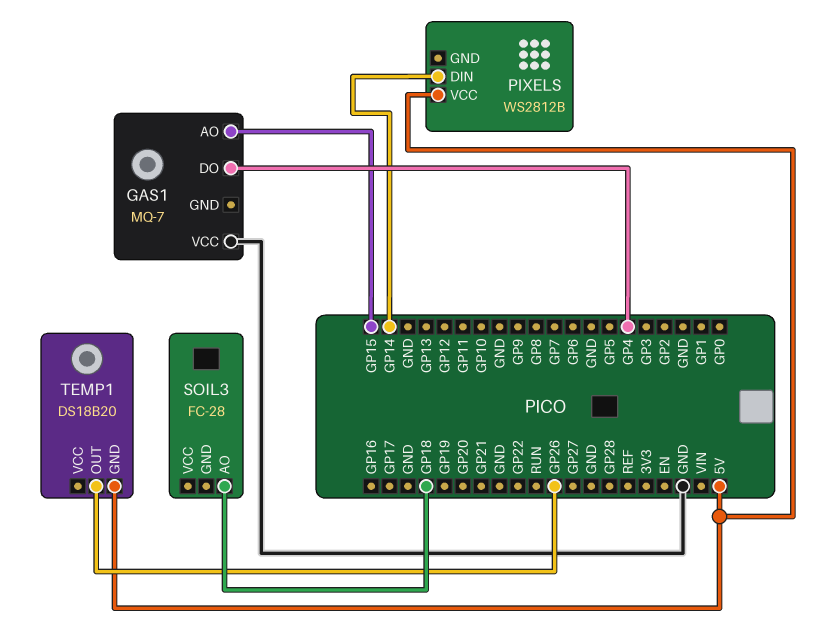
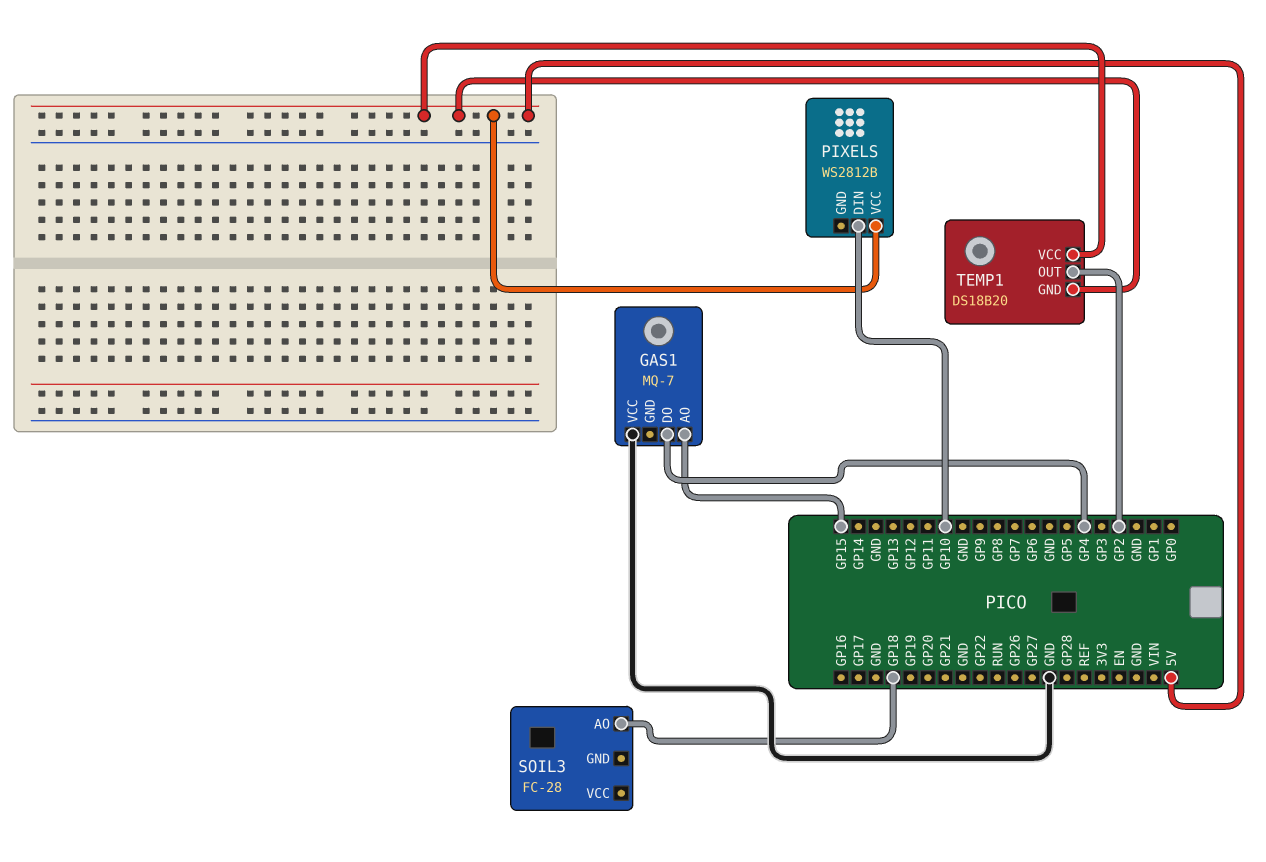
PIXELS pin DIN: GP14 -> GP10
TEMP1 pin OUT: GP26 -> GP2
TEMP1 pin VCC: none -> 5V

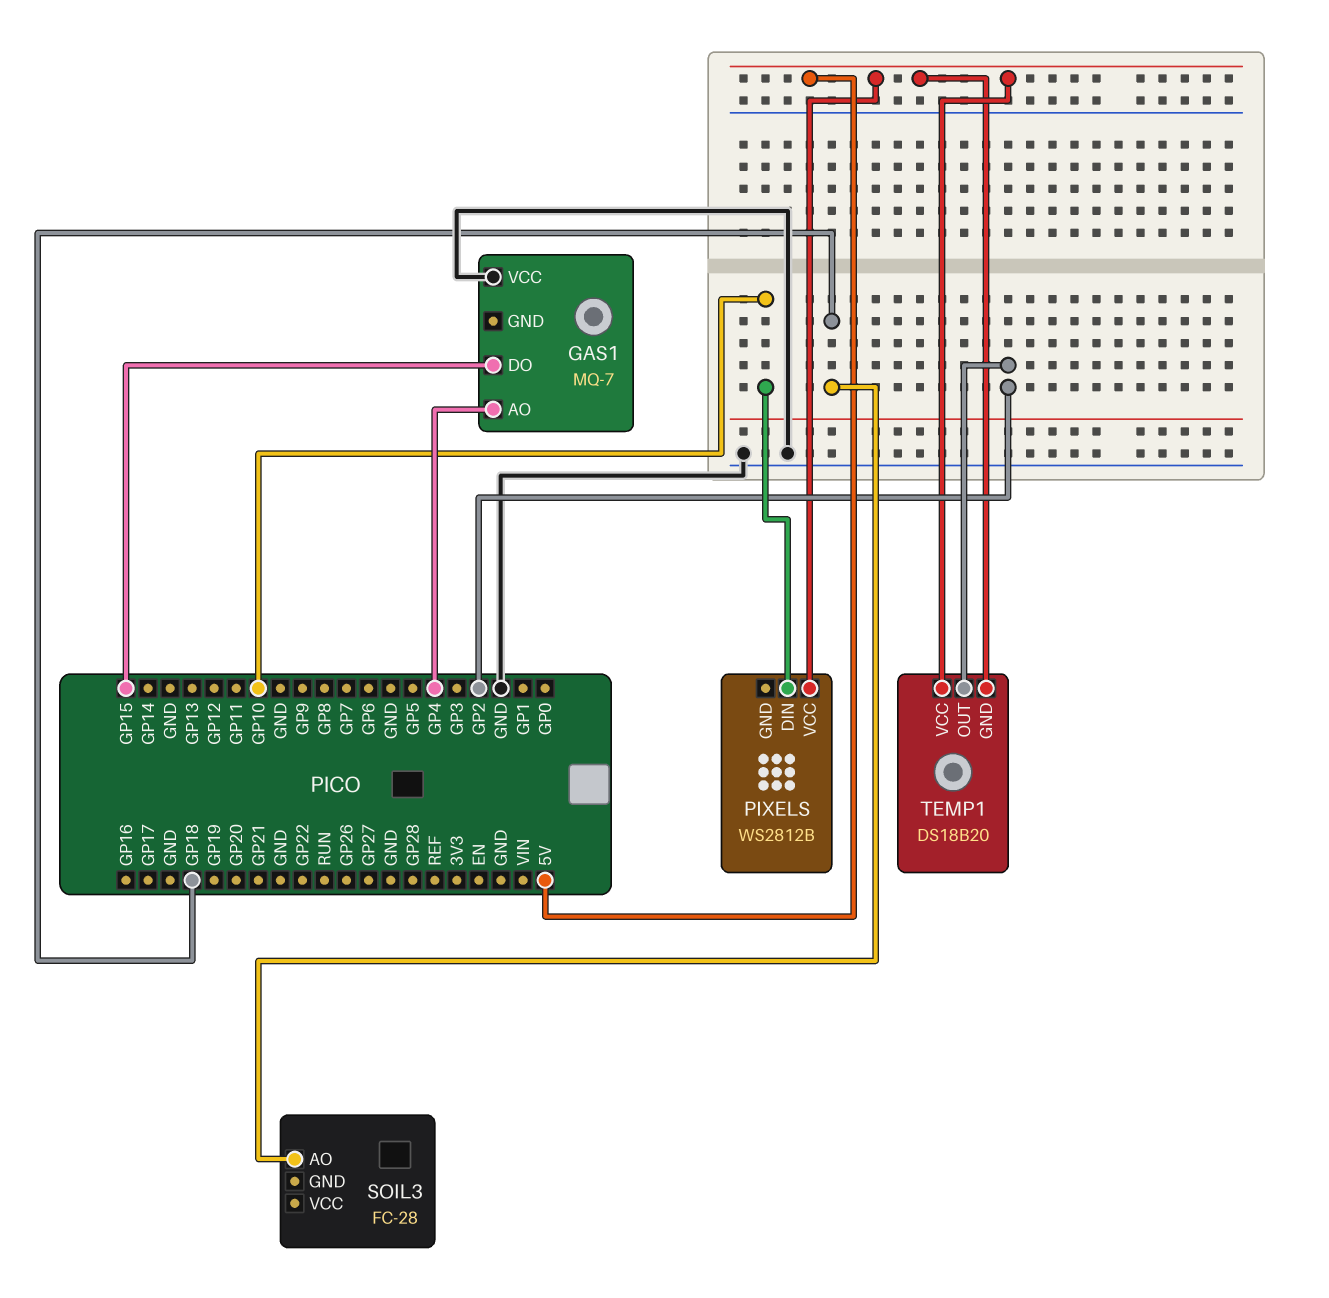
GAS1 pin AO: GP15 -> GP4
GAS1 pin DO: GP4 -> GP15

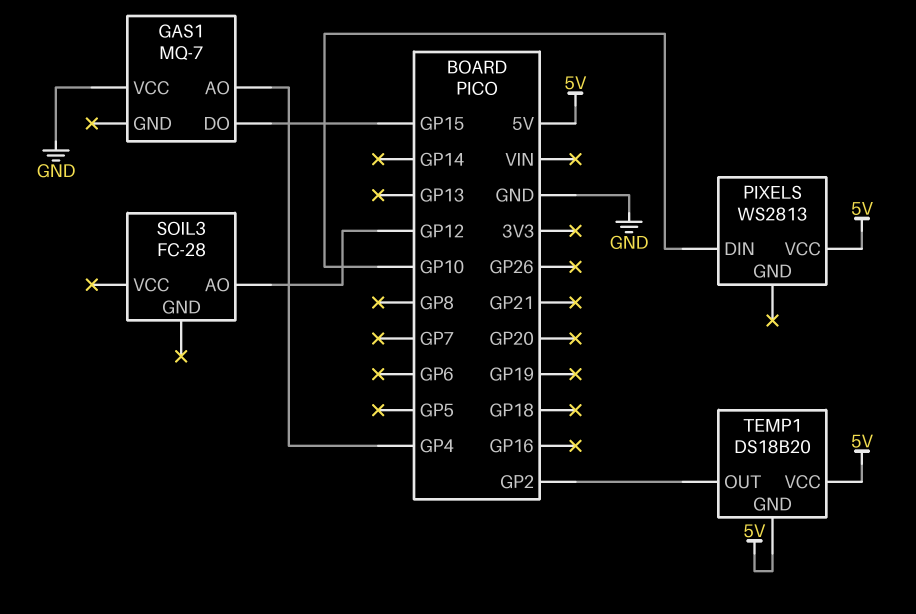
PIXELS: WS2812B -> WS2813
SOIL3 pin AO: GP18 -> GP12

